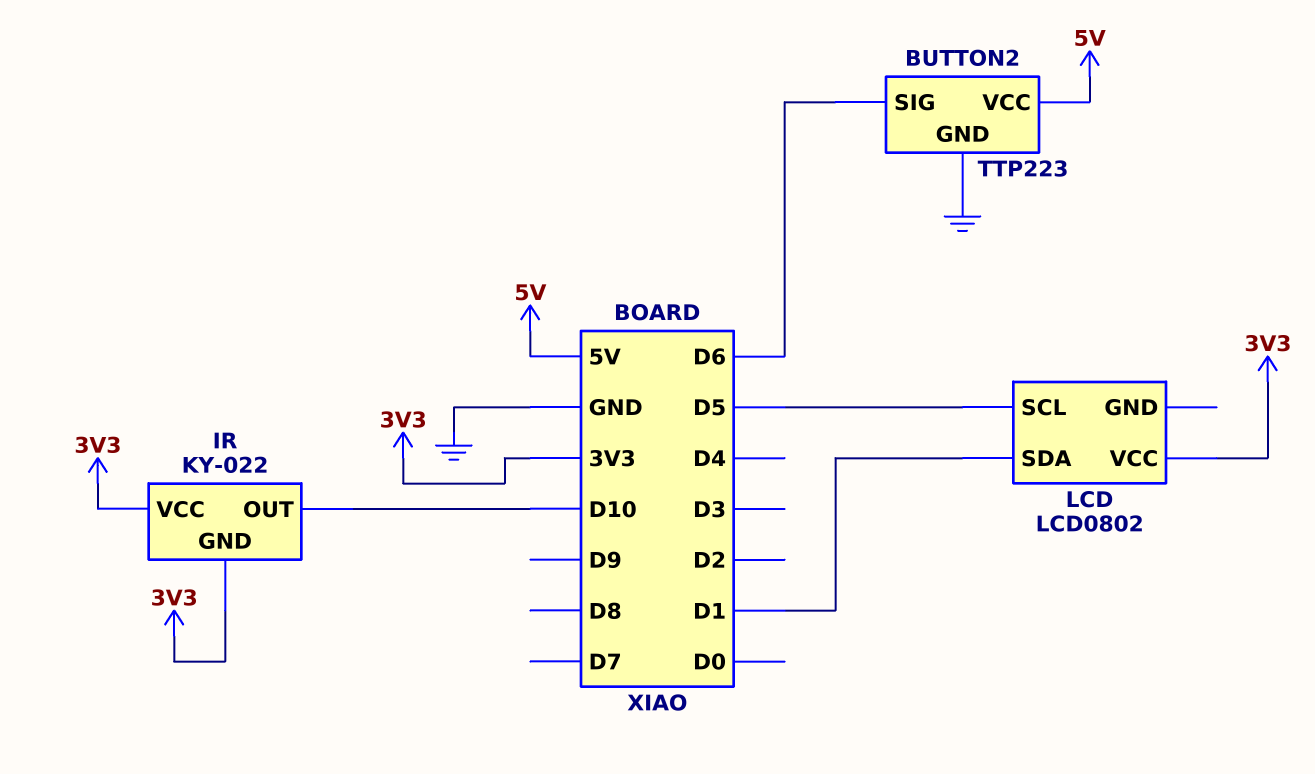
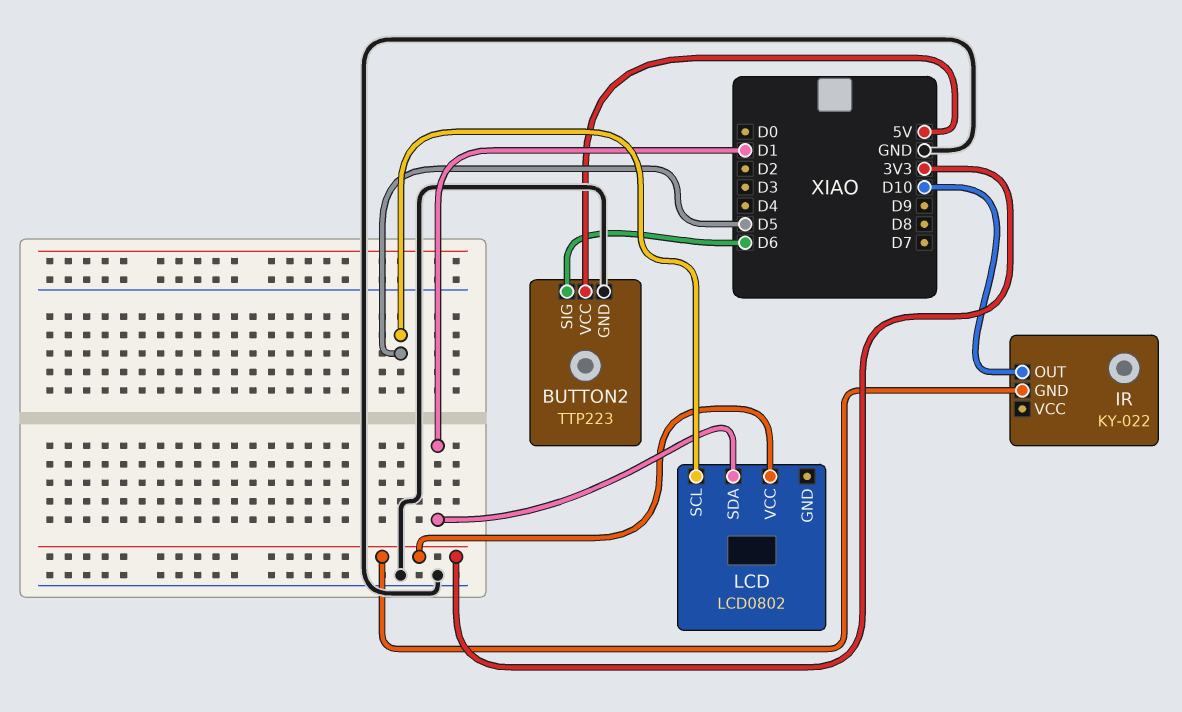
IR pin VCC: 3V3 -> none

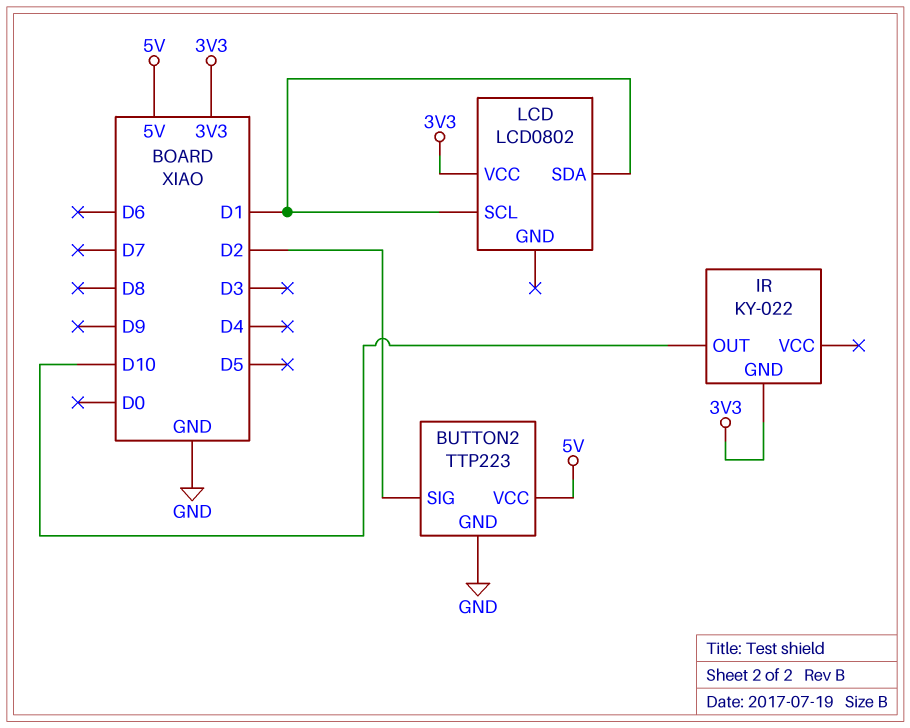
BUTTON2 pin SIG: D6 -> D2
LCD pin SCL: D5 -> D1

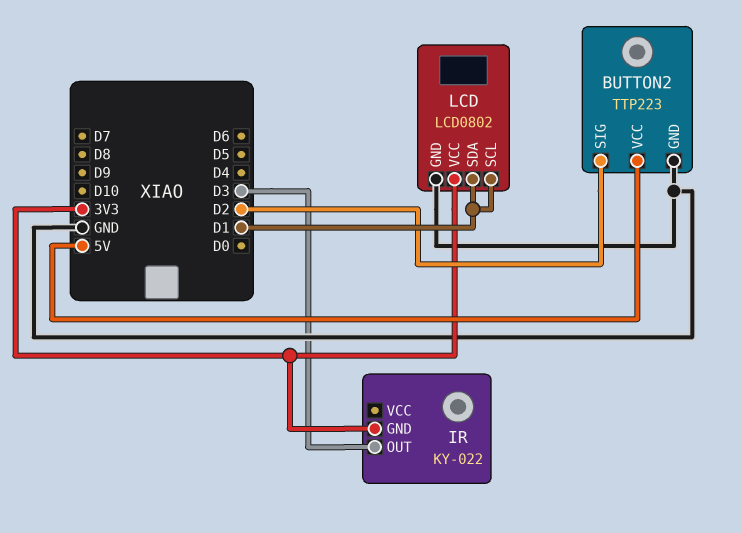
IR pin OUT: D10 -> D3
LCD pin GND: none -> GND

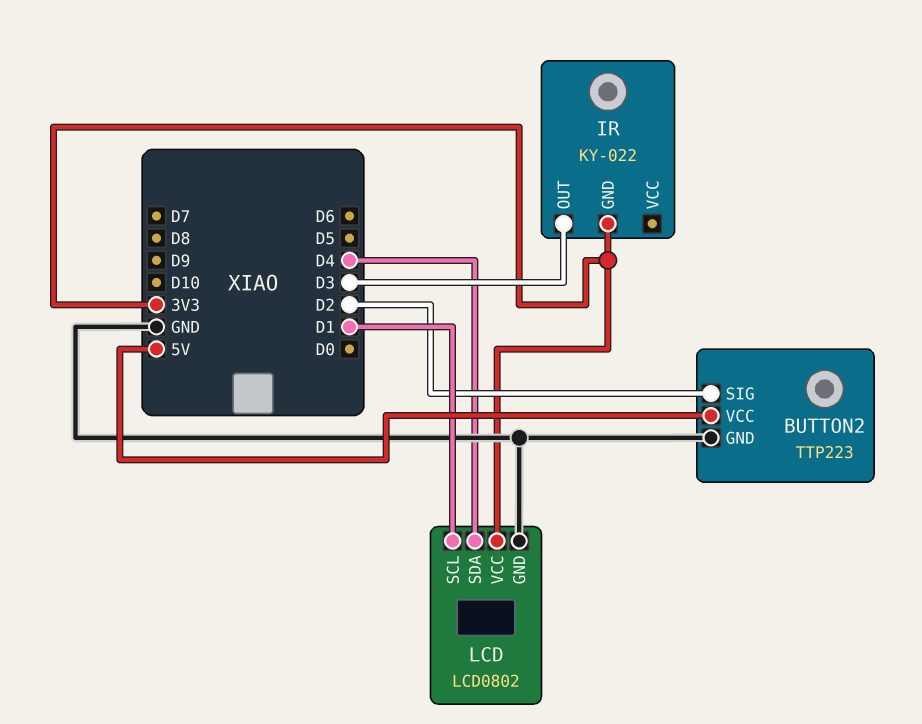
LCD pin SDA: D1 -> D4

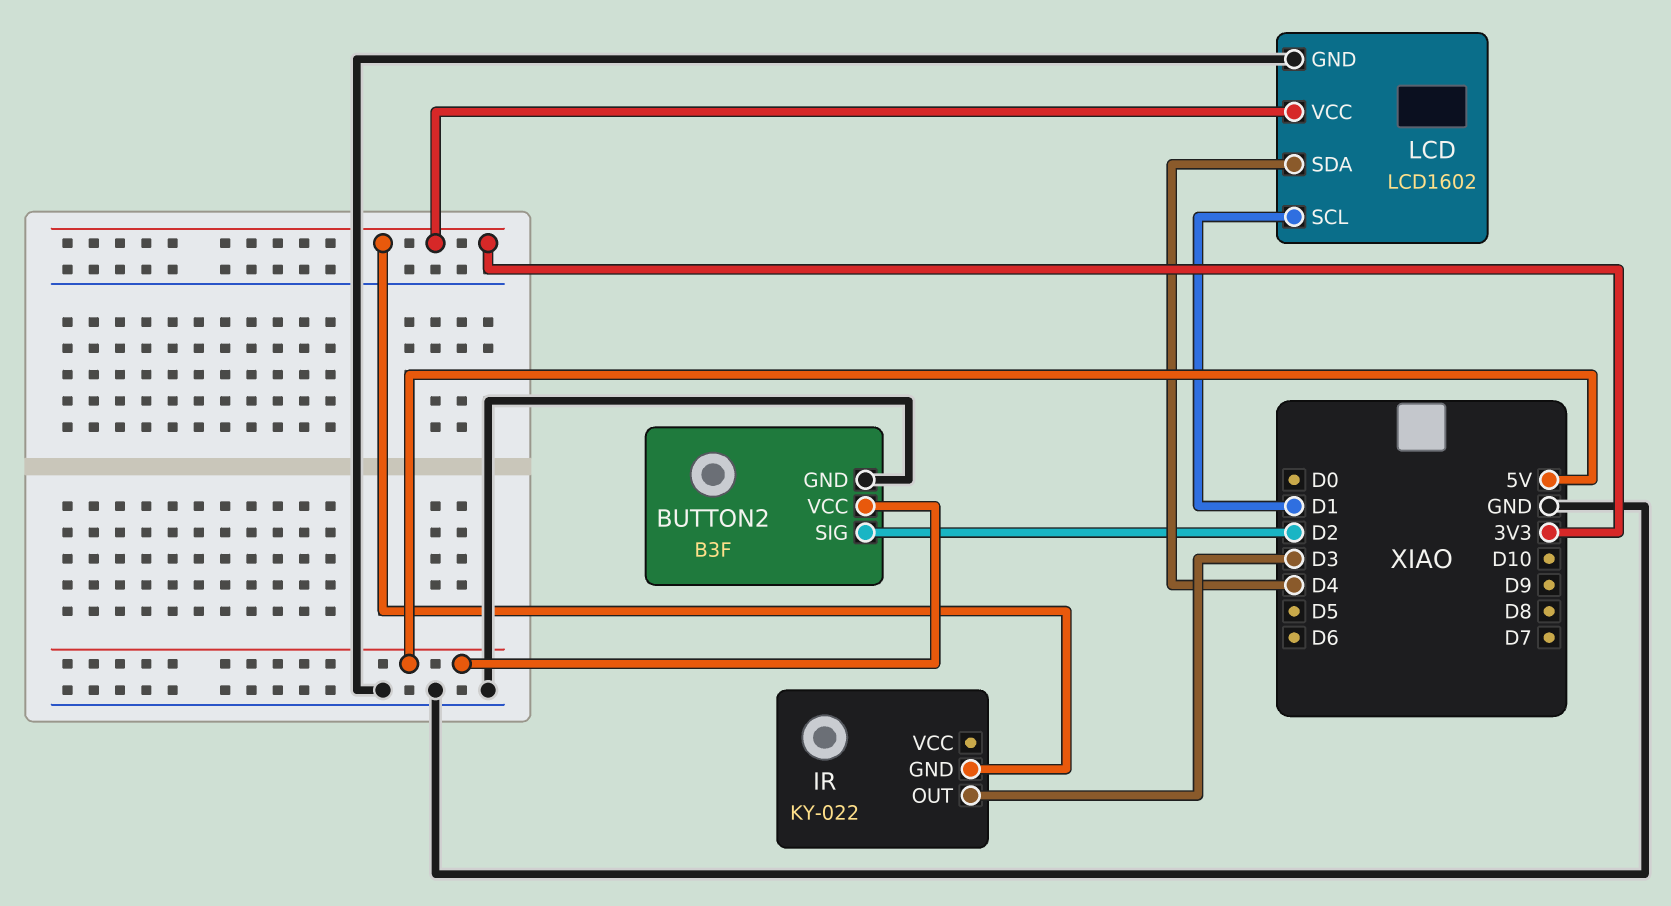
BUTTON2: TTP223 -> B3F
LCD: LCD0802 -> LCD1602

